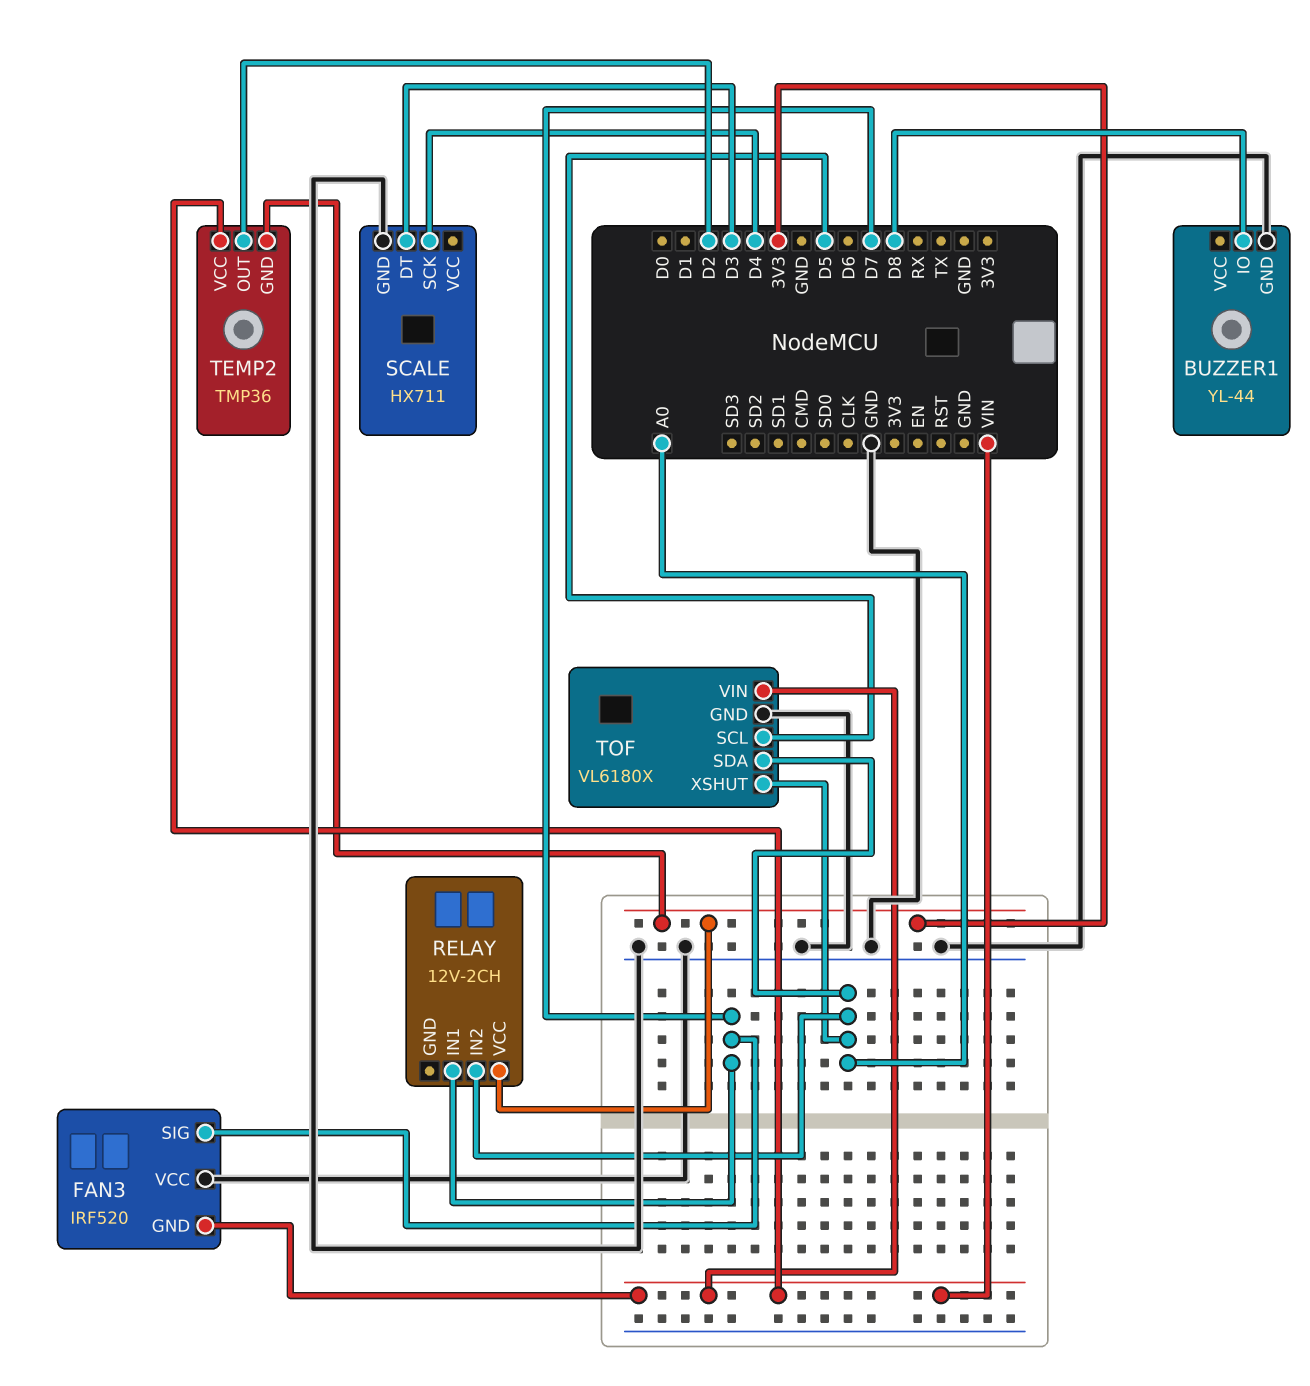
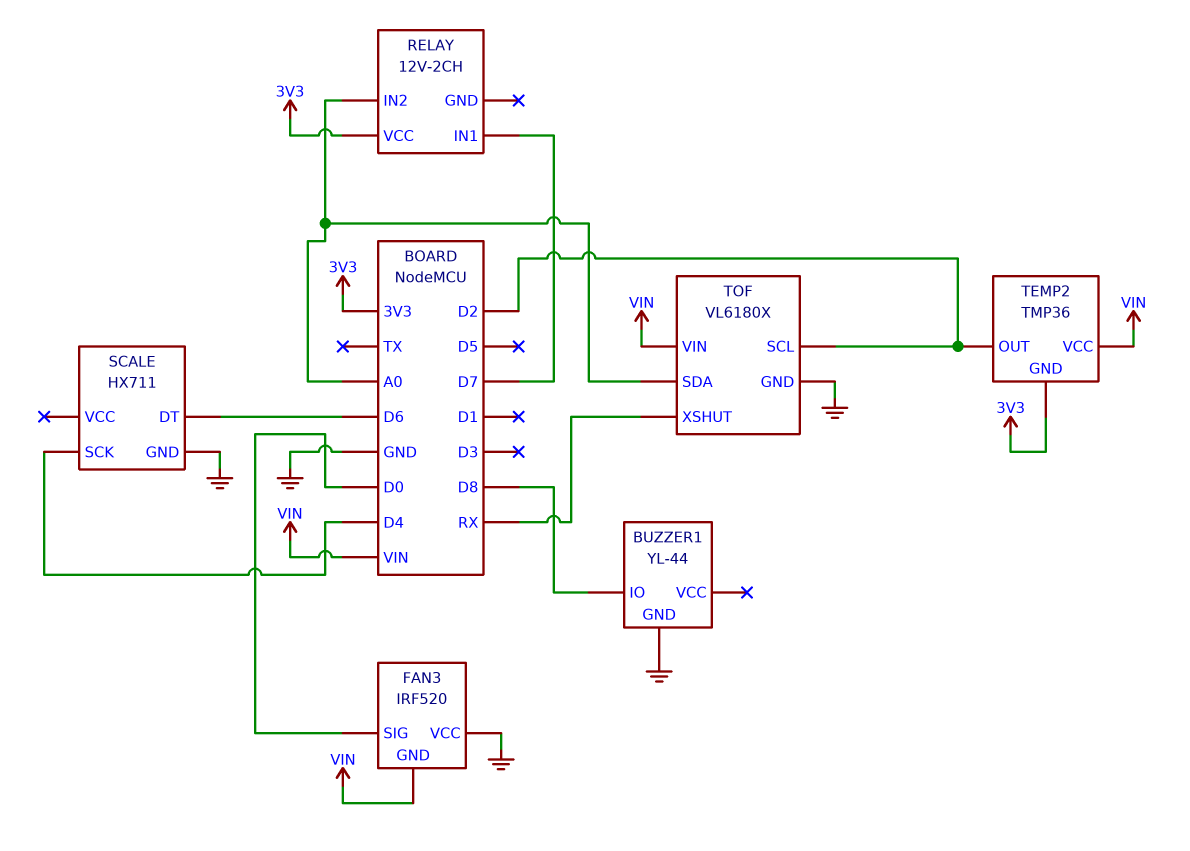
FAN3 pin SIG: D7 -> D0
SCALE pin DT: D3 -> D6
TOF pin SCL: D5 -> D2
TOF pin XSHUT: A0 -> RX

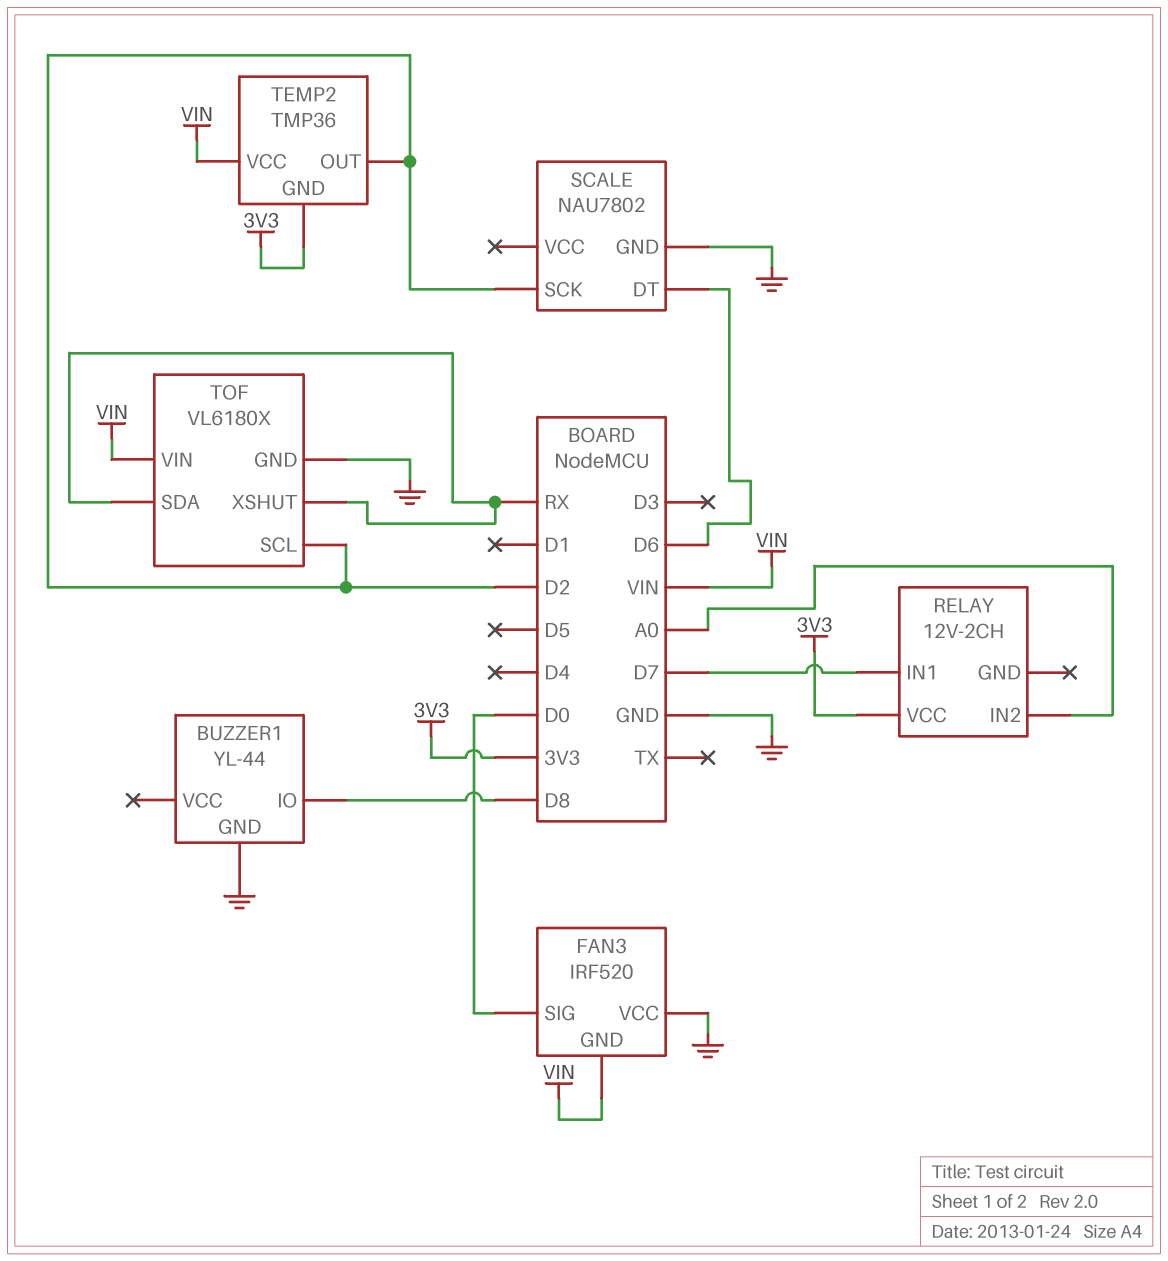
SCALE: HX711 -> NAU7802
SCALE pin SCK: D4 -> D2
TOF pin SDA: A0 -> RX

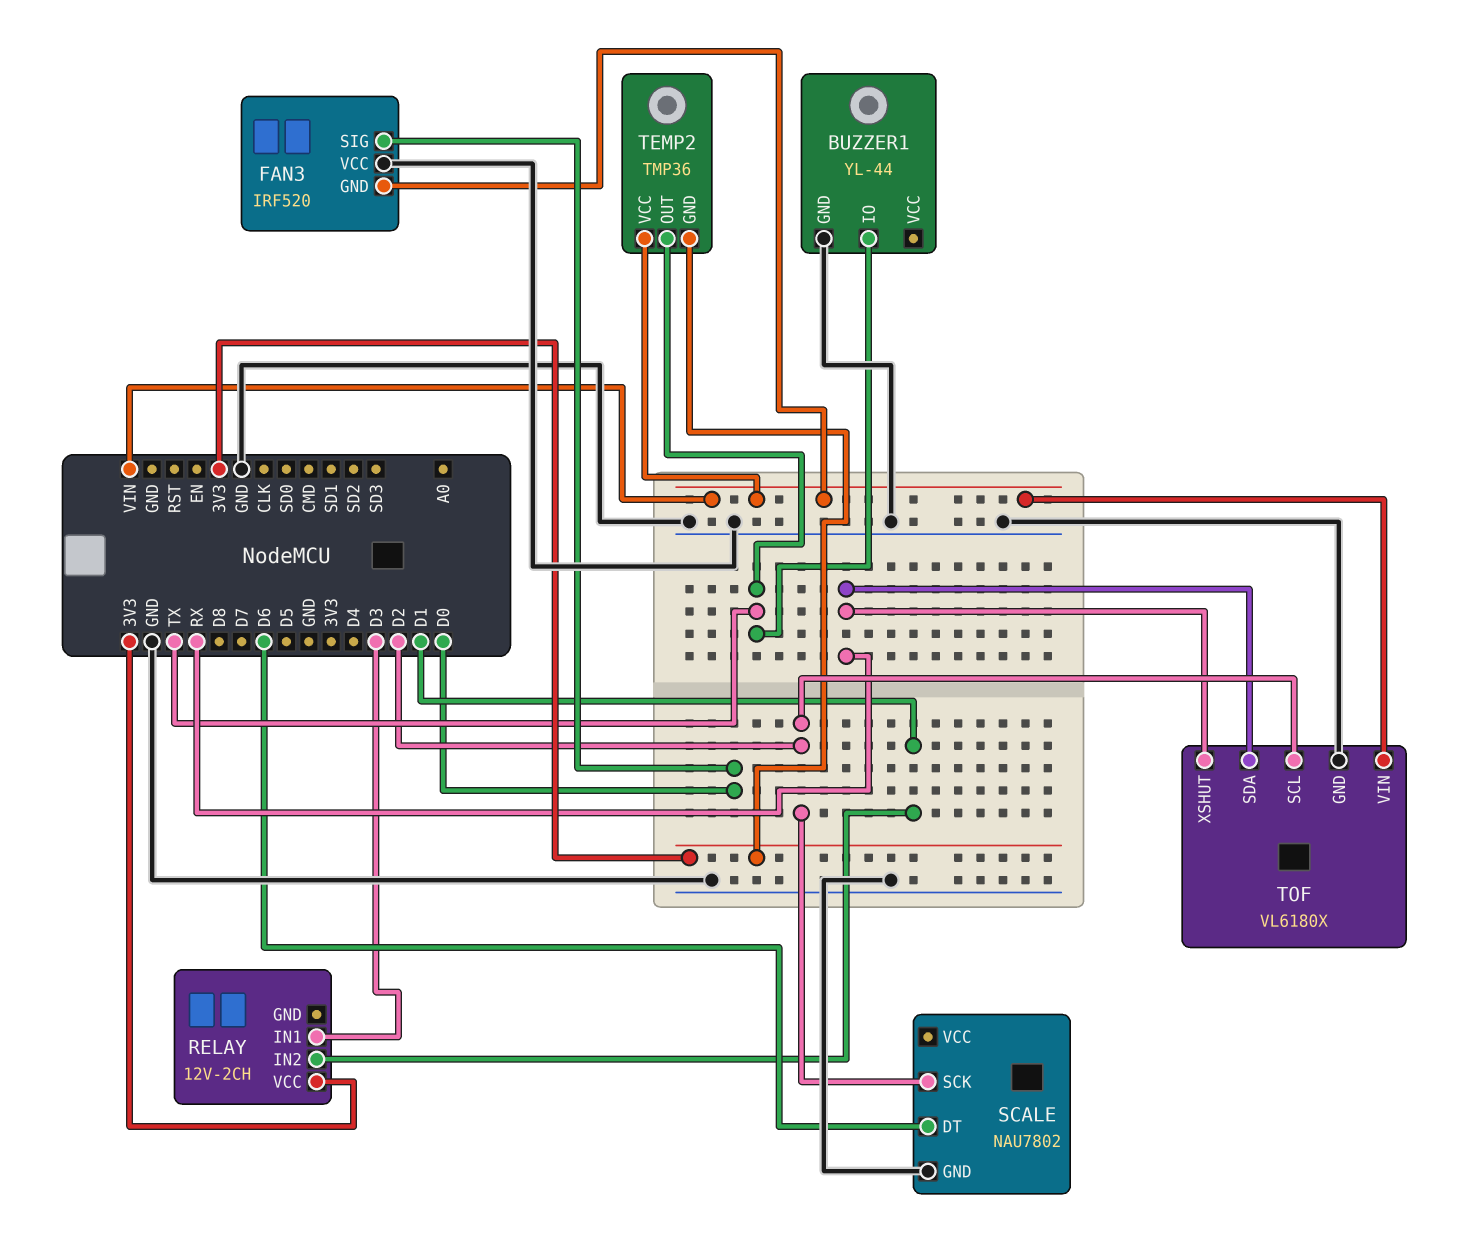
BUZZER1 pin IO: D8 -> TX
RELAY pin IN1: D7 -> D3
RELAY pin IN2: A0 -> D1
TEMP2 pin OUT: D2 -> TX

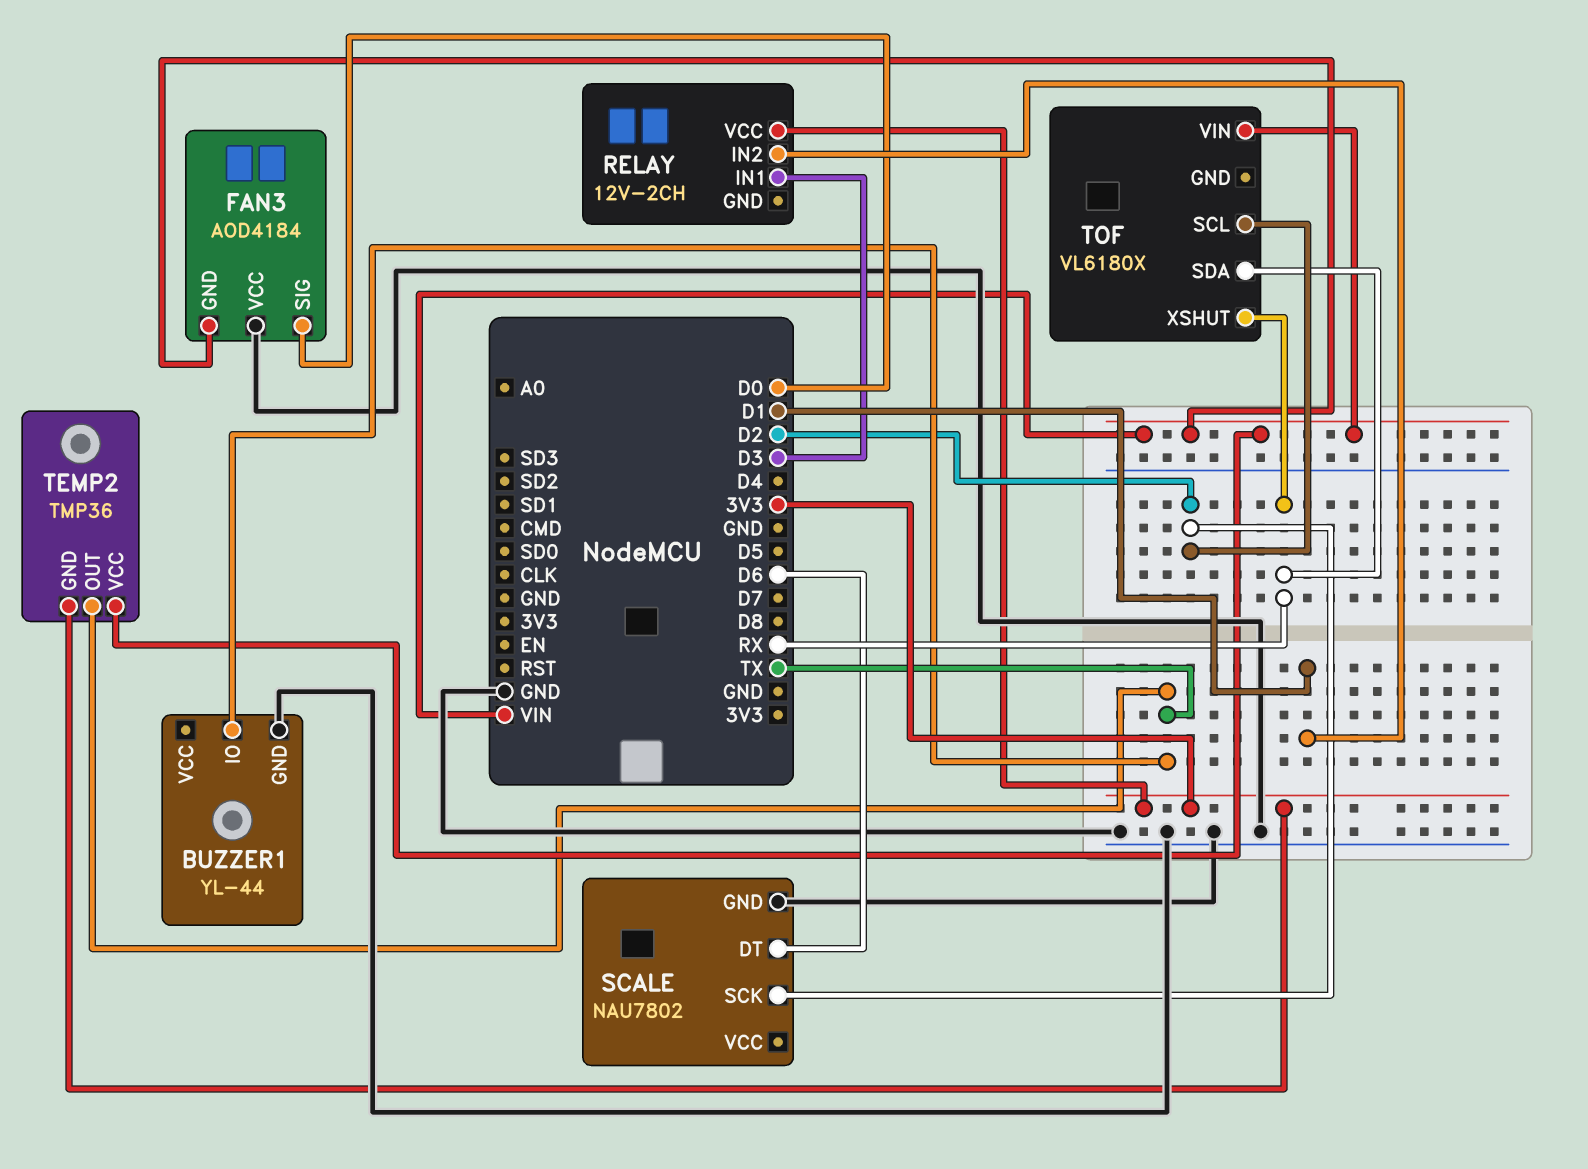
FAN3: IRF520 -> AOD4184
TOF pin GND: GND -> none

